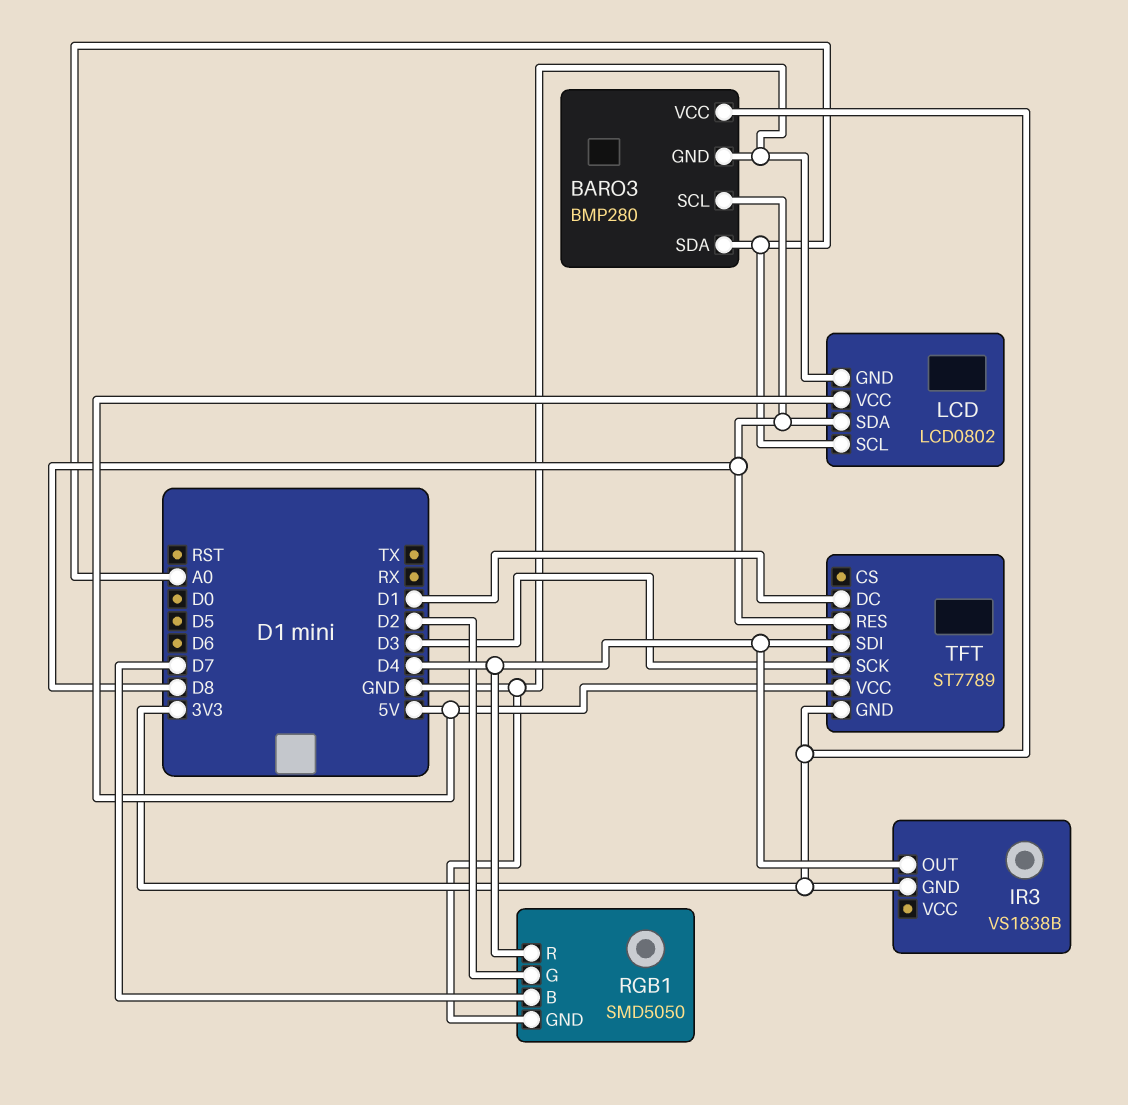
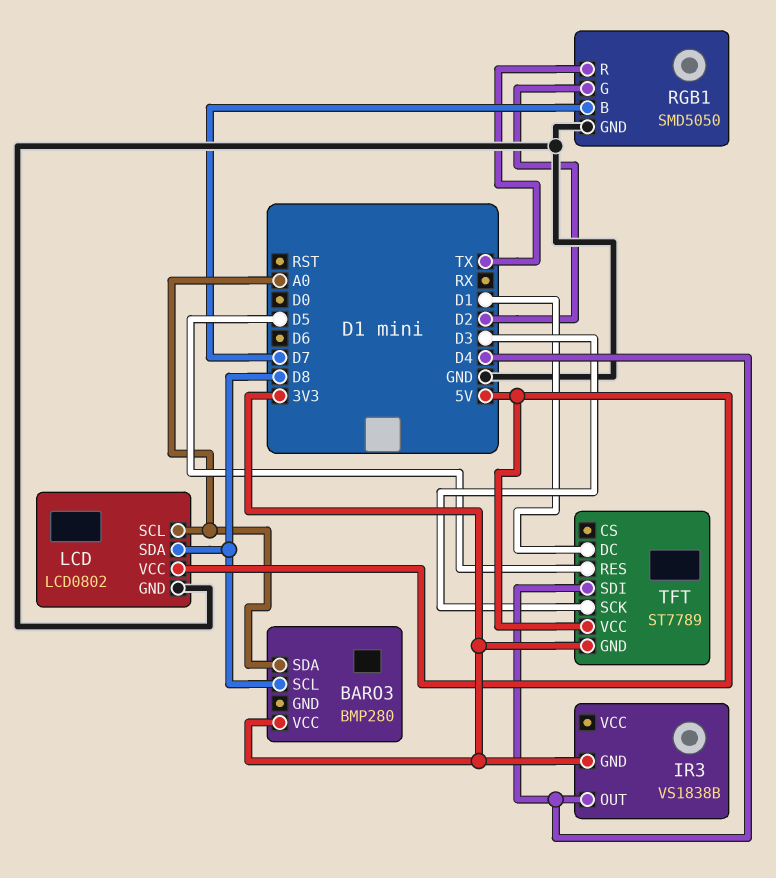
BARO3 pin GND: GND -> none
RGB1 pin R: D4 -> TX
TFT pin RES: D8 -> D5

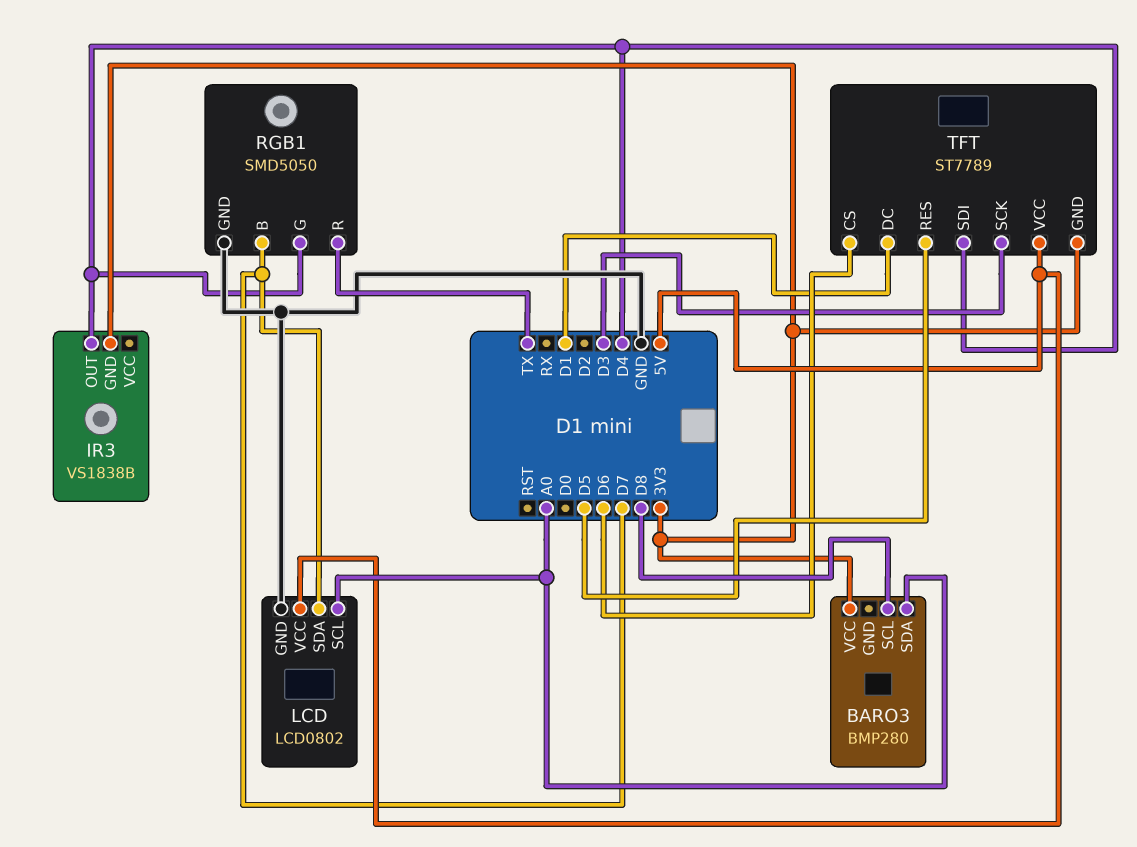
LCD pin SDA: D8 -> D7
RGB1 pin G: D2 -> D4
TFT pin CS: none -> D6

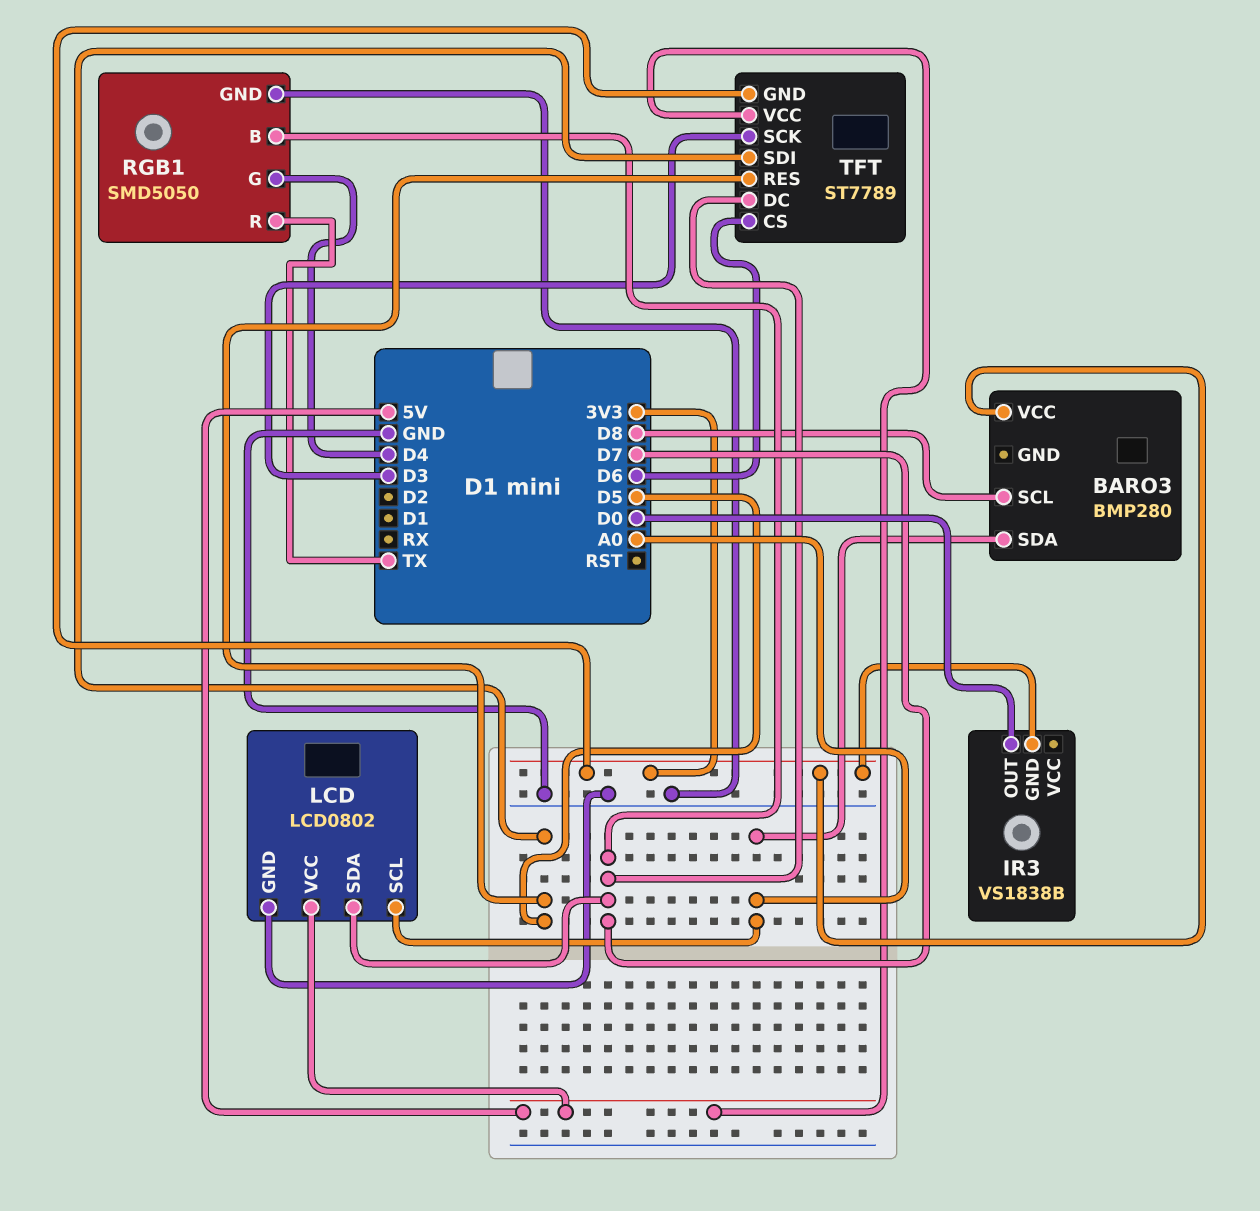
IR3 pin OUT: D4 -> D0
TFT pin DC: D1 -> D7
TFT pin SDI: D4 -> D5

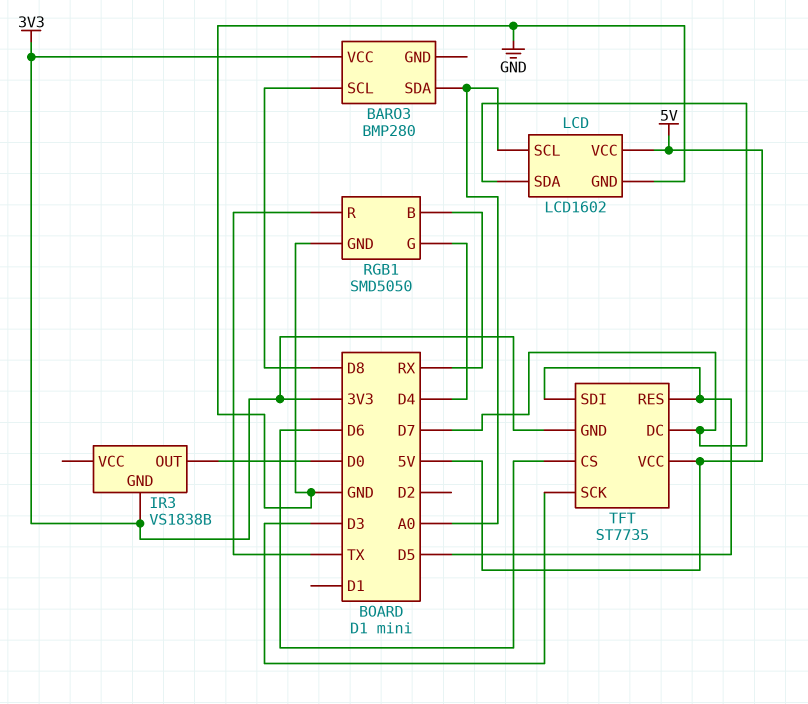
LCD: LCD0802 -> LCD1602
RGB1 pin B: D7 -> RX
TFT: ST7789 -> ST7735

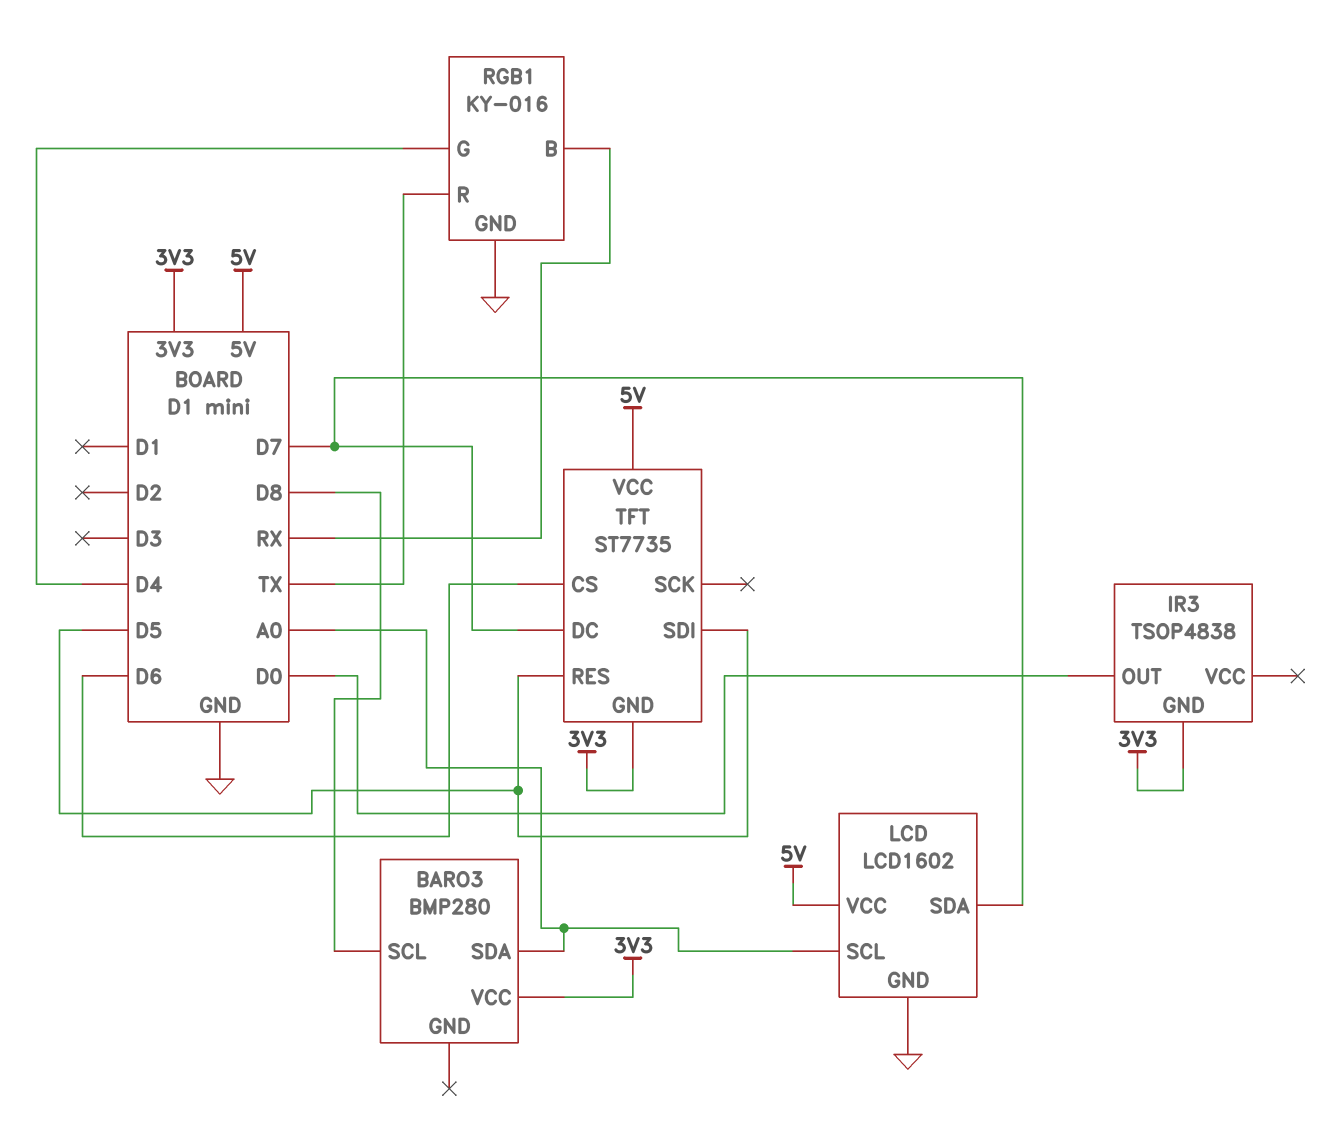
IR3: VS1838B -> TSOP4838
RGB1: SMD5050 -> KY-016
TFT pin SCK: D3 -> none

